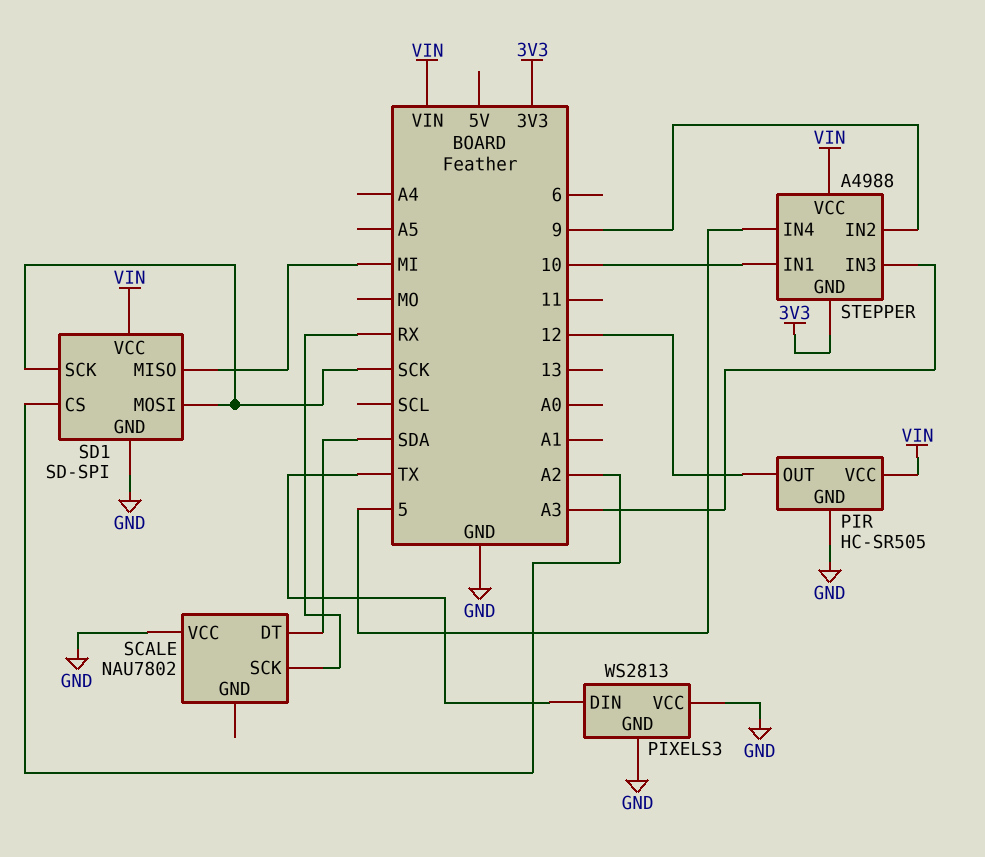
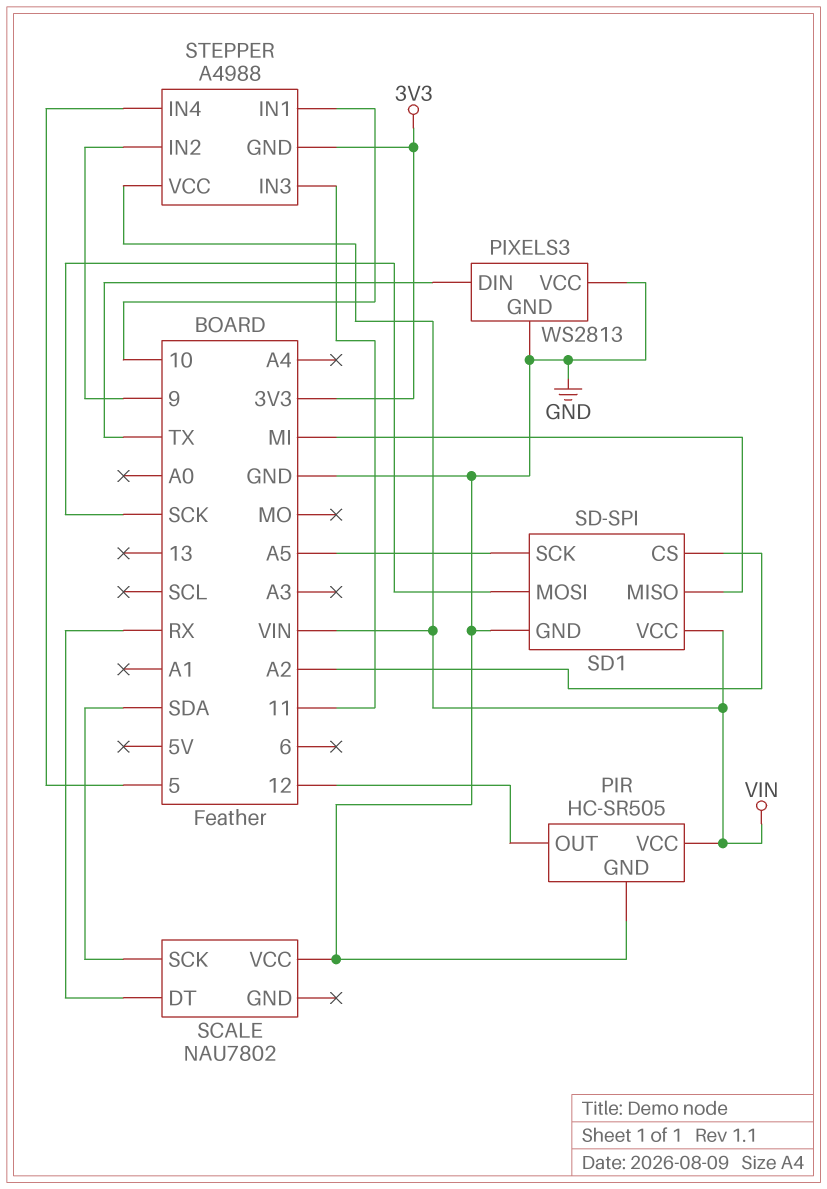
SCALE pin DT: SDA -> RX
SCALE pin SCK: RX -> SDA
SD1 pin SCK: SCK -> A5
STEPPER pin IN3: A3 -> 11

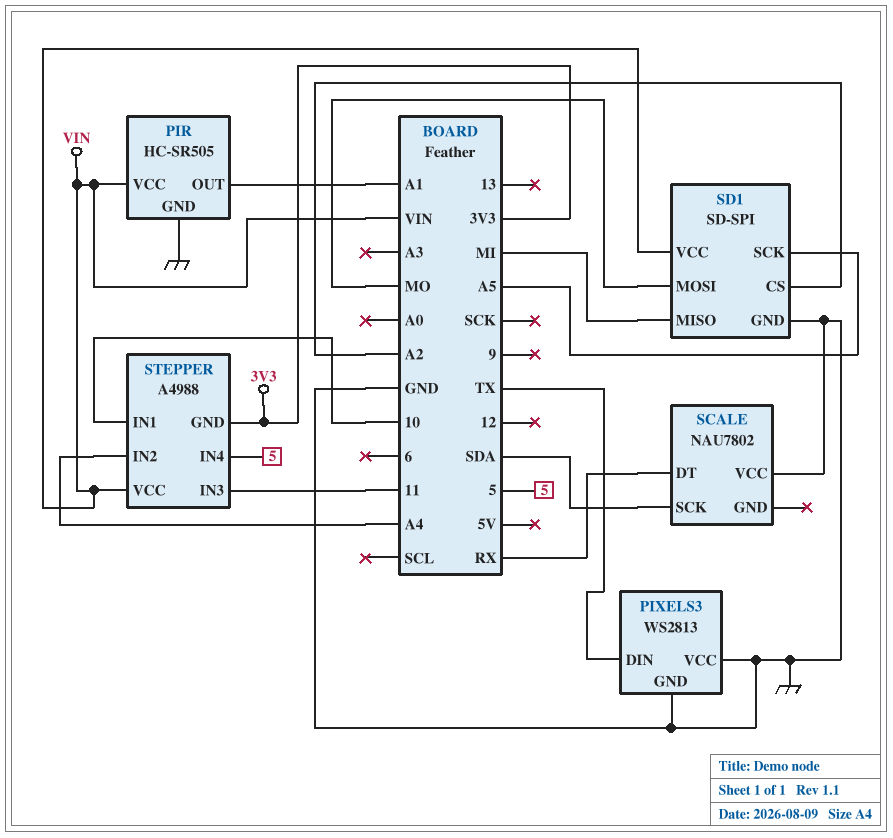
PIR pin OUT: 12 -> A1
SD1 pin MOSI: SCK -> MO
STEPPER pin IN2: 9 -> A4

